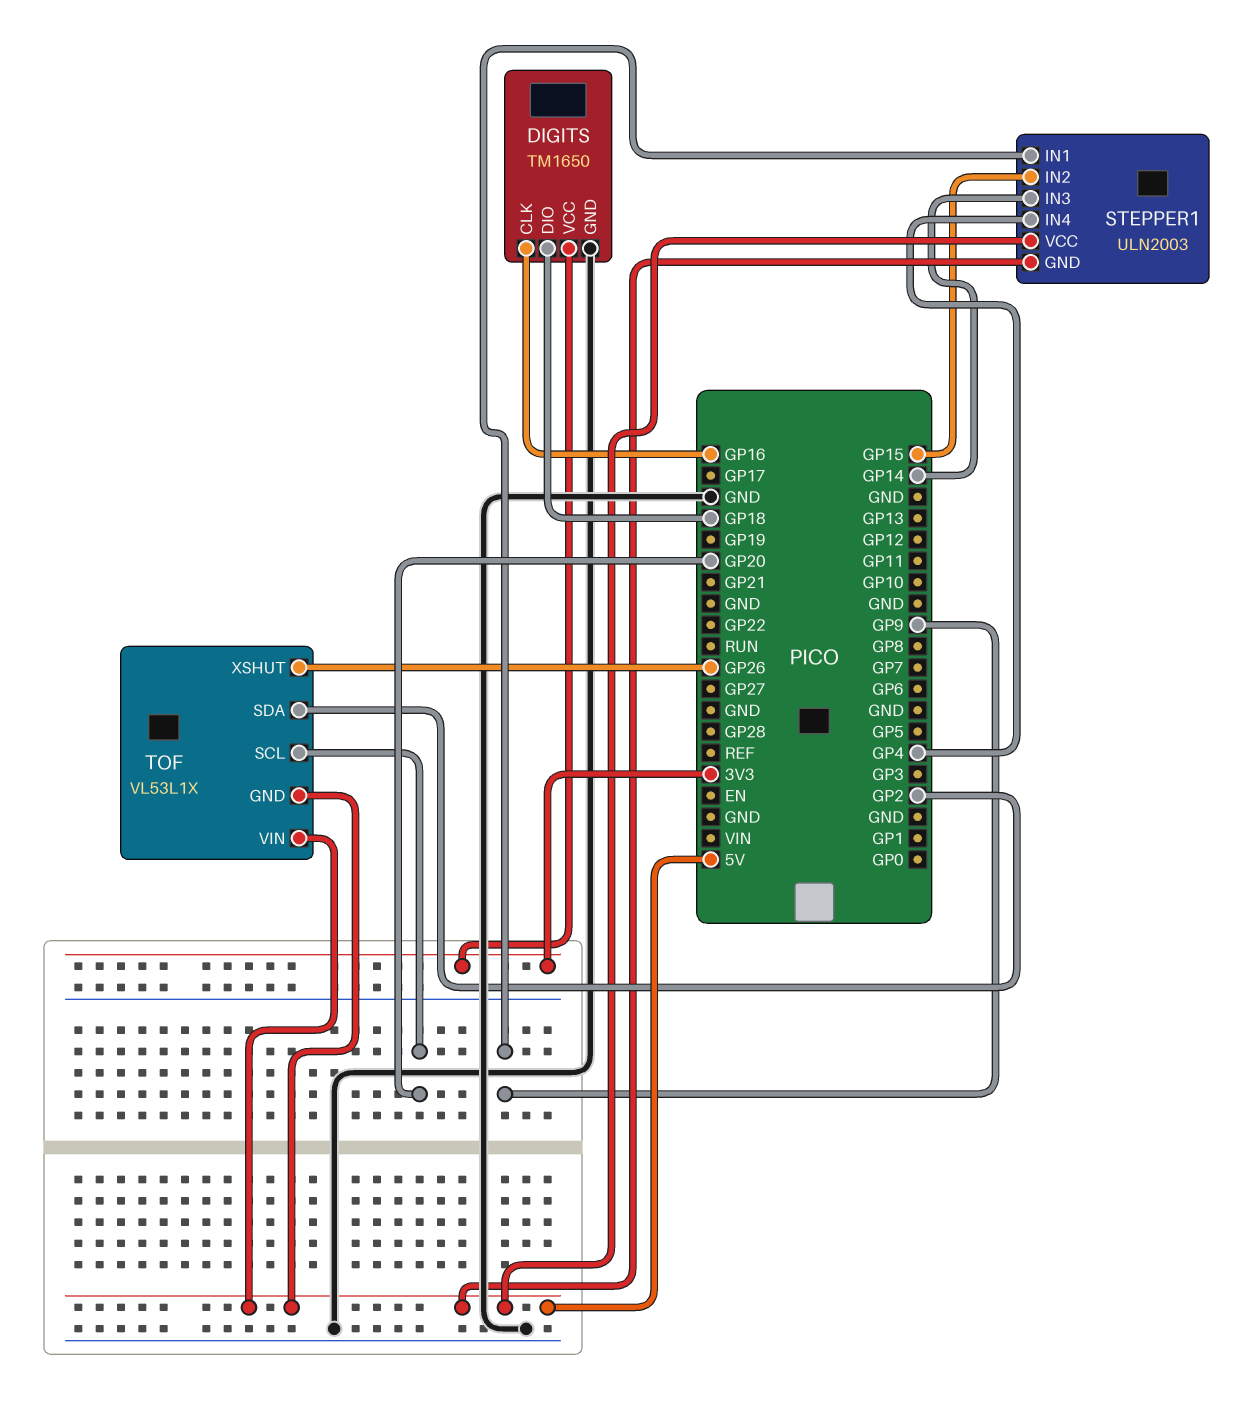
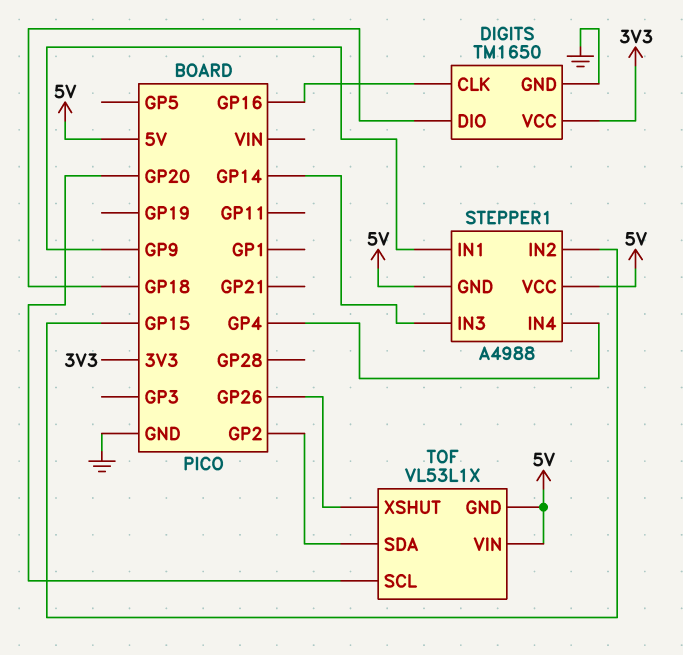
STEPPER1: ULN2003 -> A4988

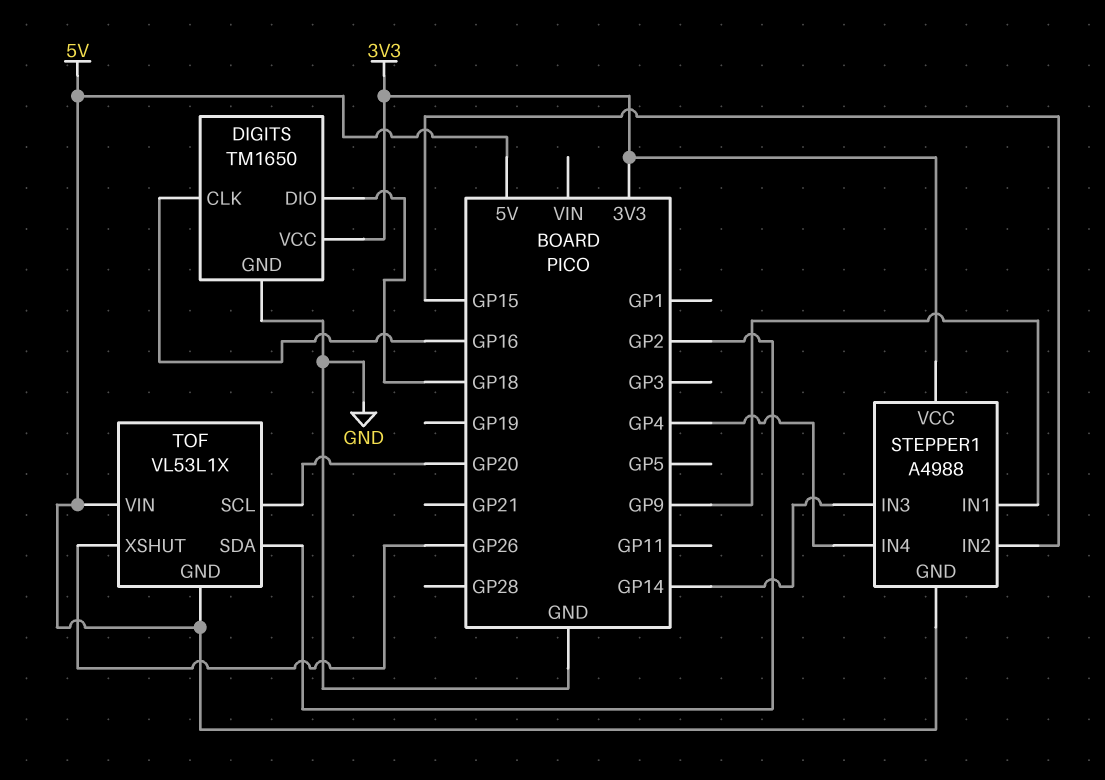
STEPPER1 pin VCC: 5V -> 3V3

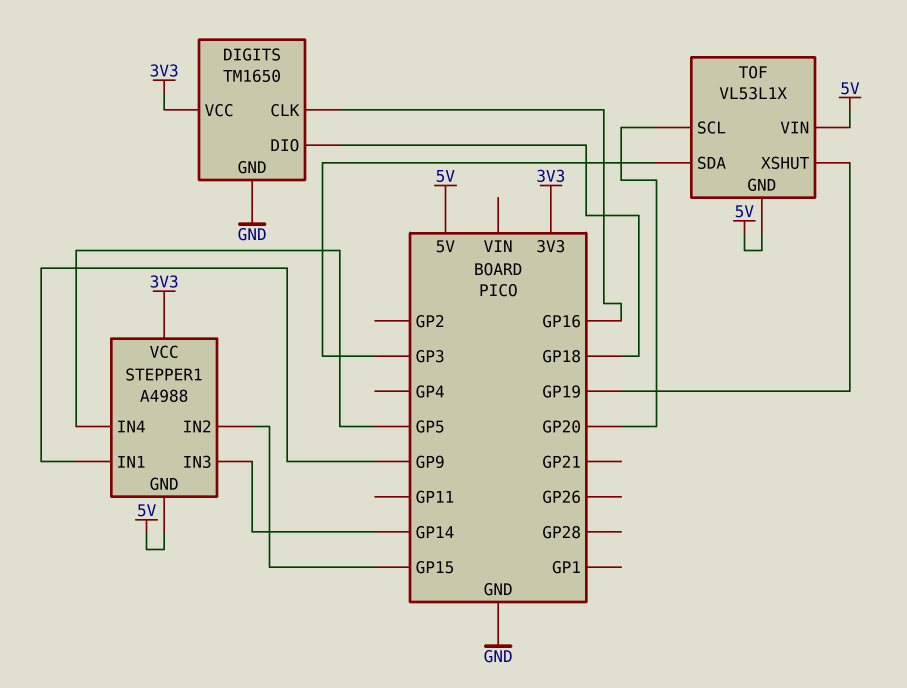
STEPPER1 pin IN4: GP4 -> GP5
TOF pin SDA: GP2 -> GP3
TOF pin XSHUT: GP26 -> GP19

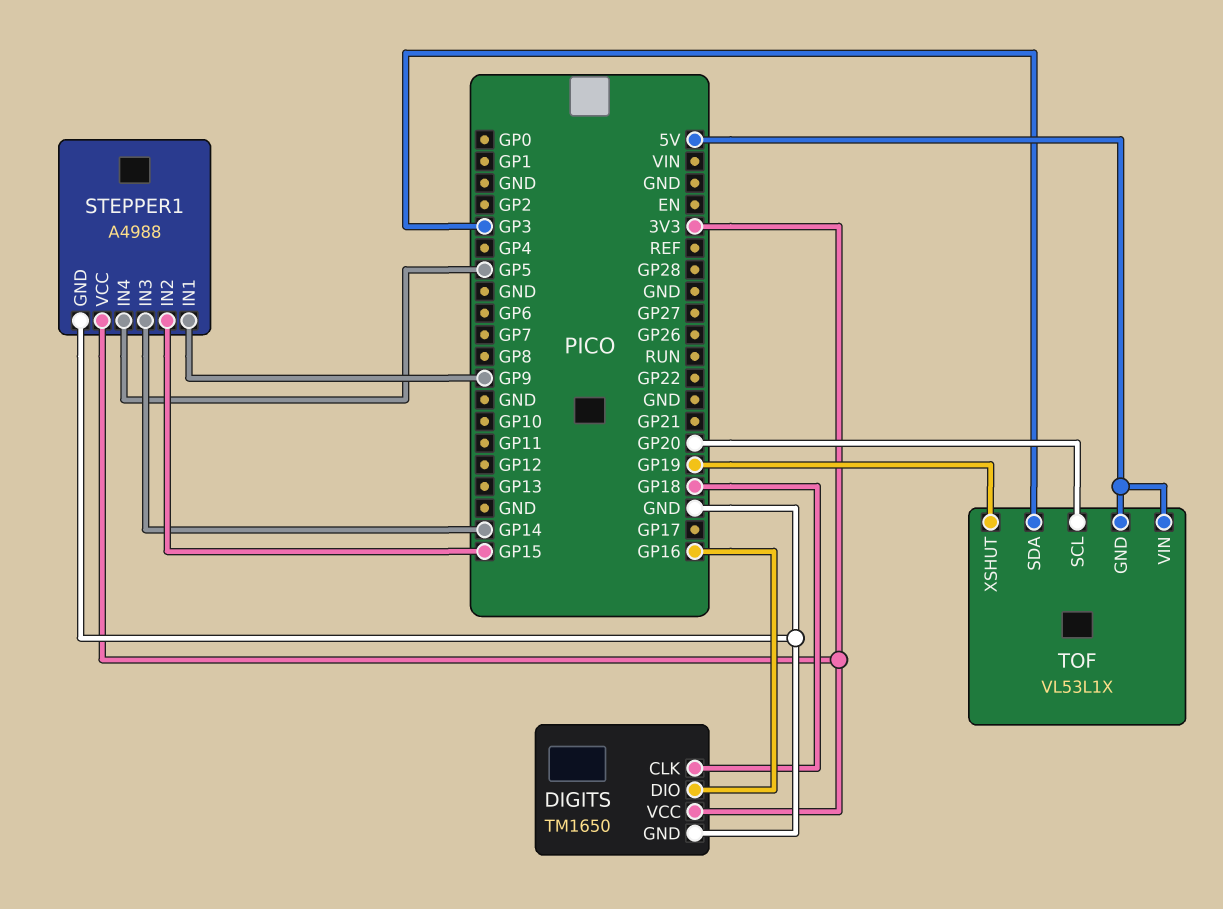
DIGITS pin CLK: GP16 -> GP18
DIGITS pin DIO: GP18 -> GP16
STEPPER1 pin GND: 5V -> GND

